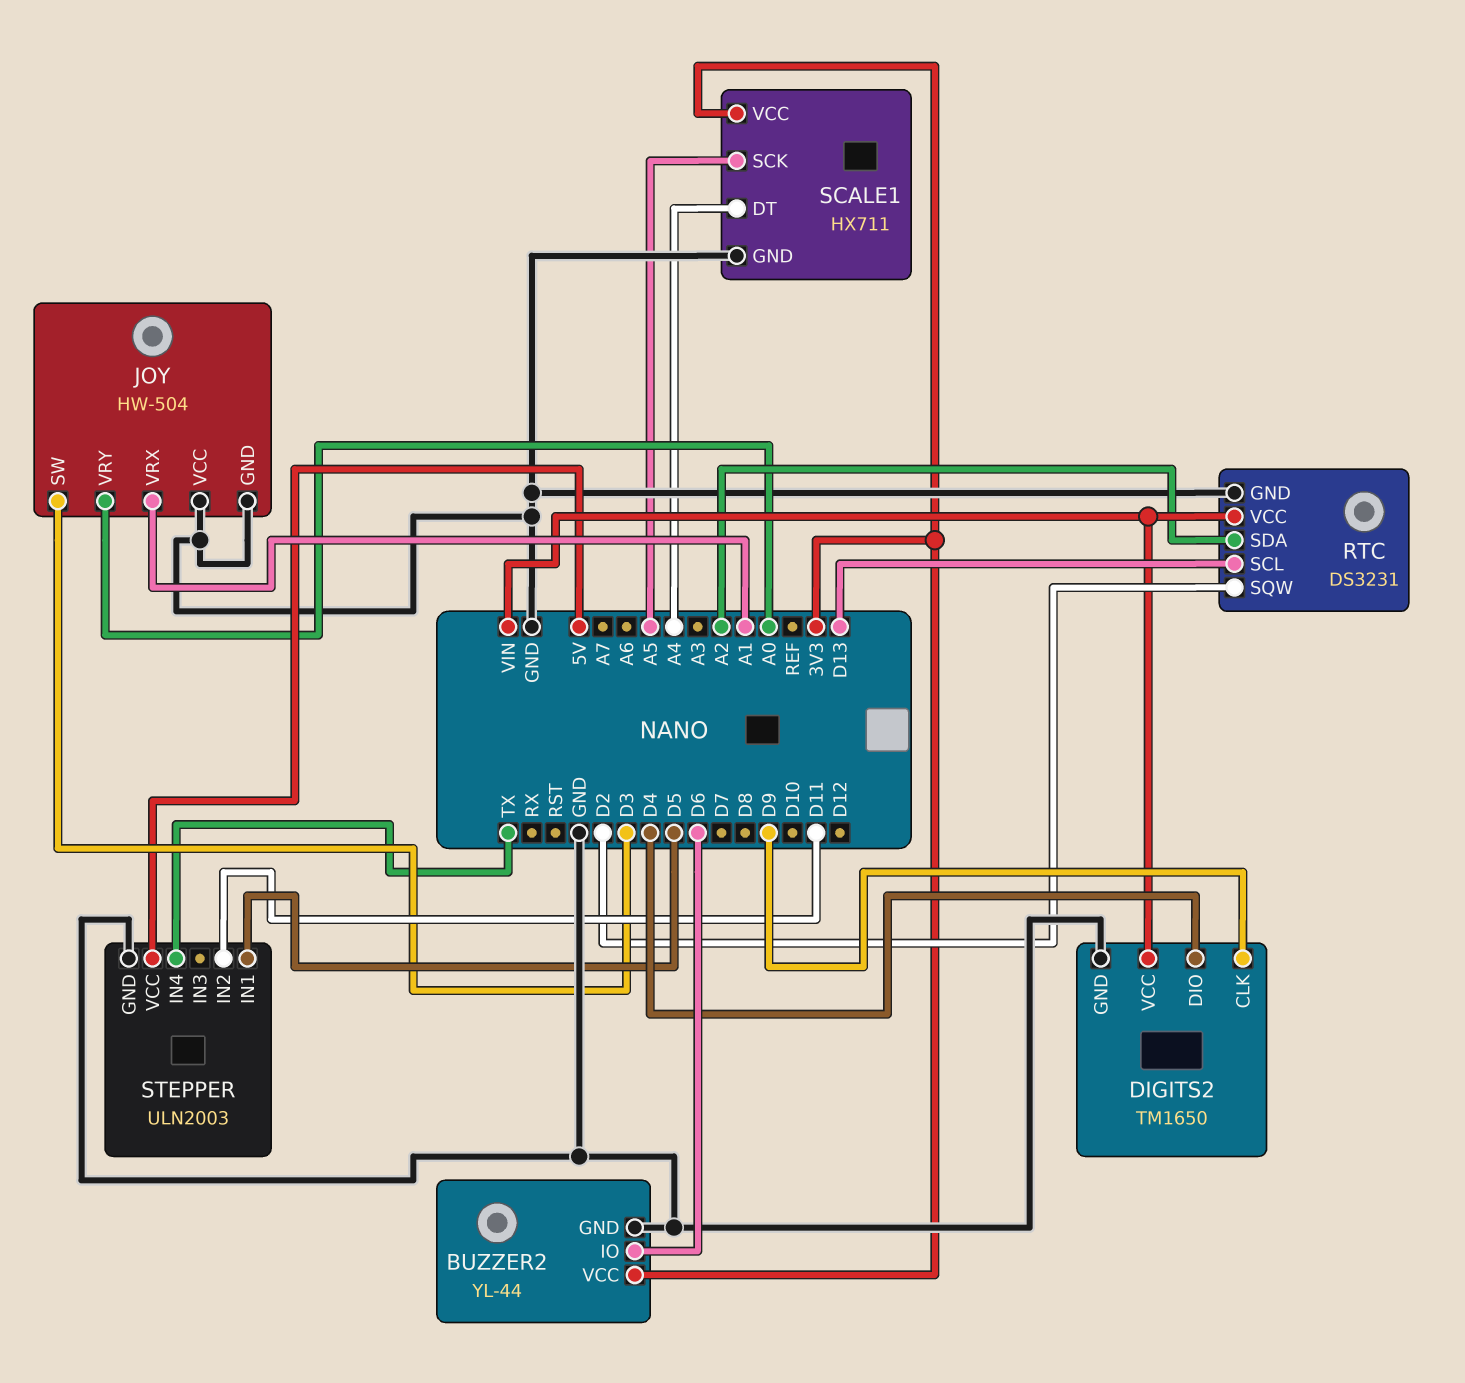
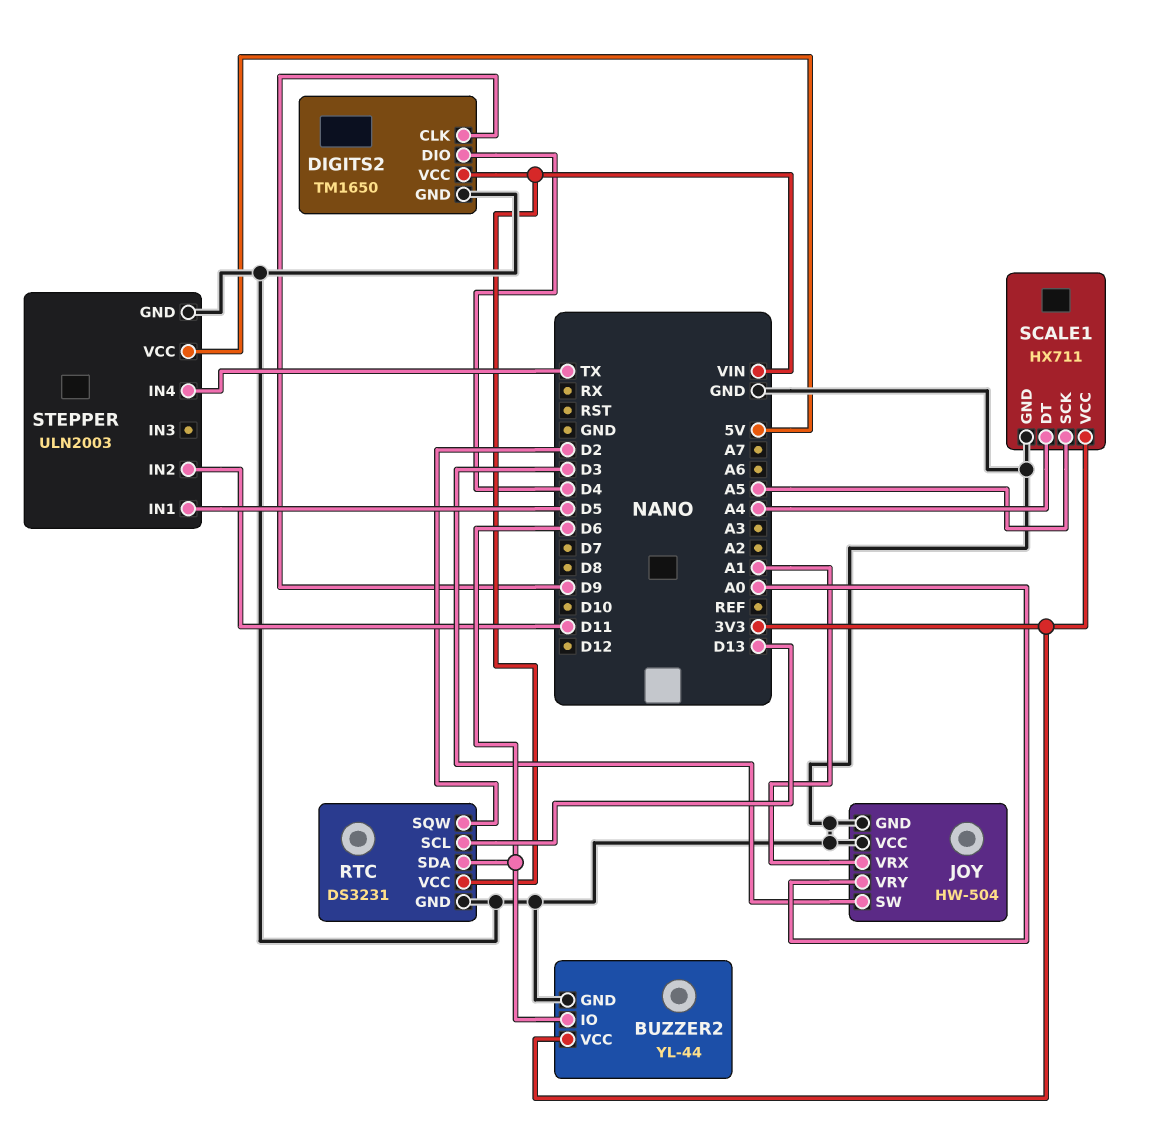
RTC pin SDA: A2 -> D6

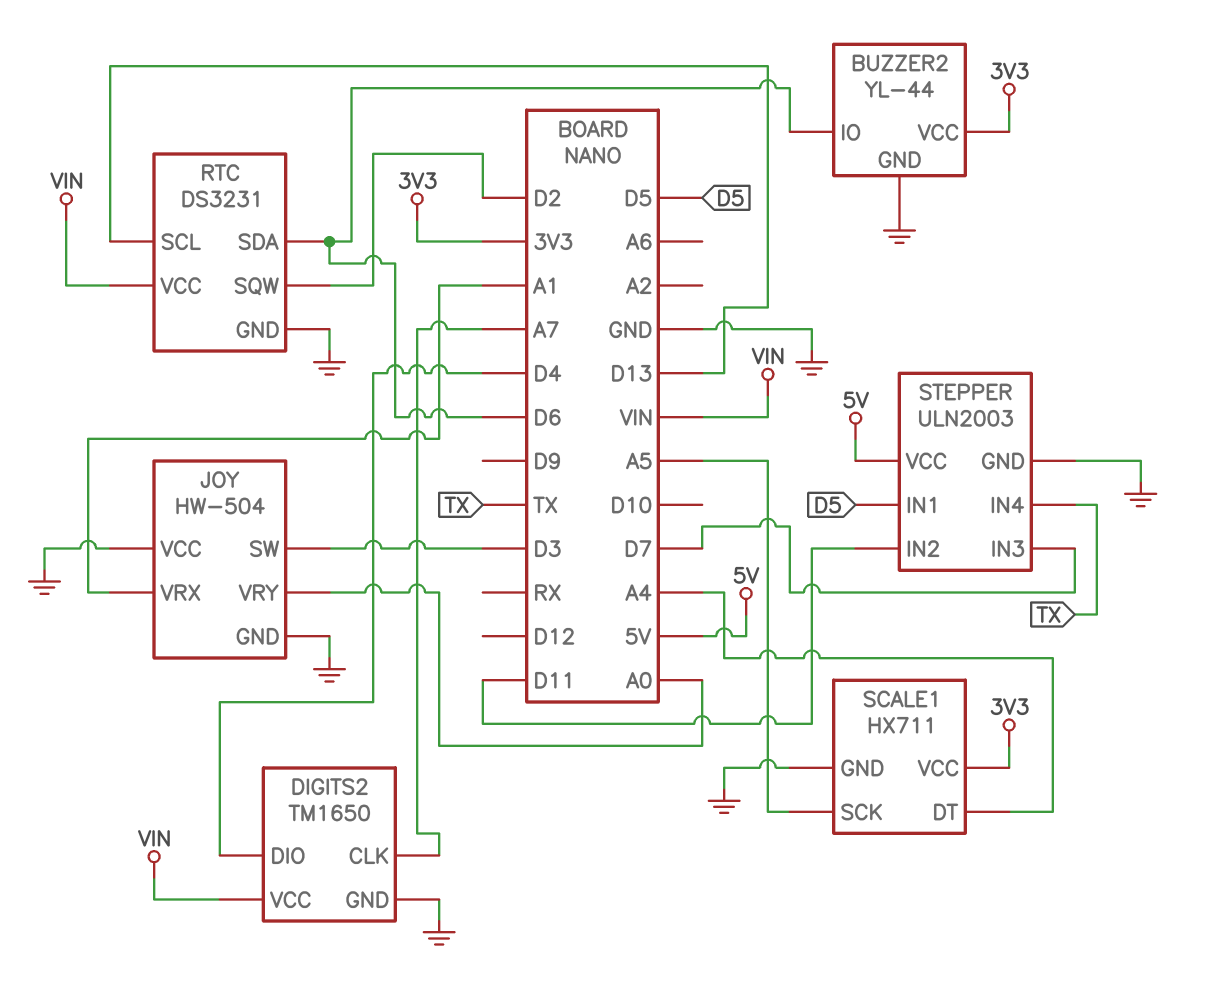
DIGITS2 pin CLK: D9 -> A7
STEPPER pin IN3: none -> D7

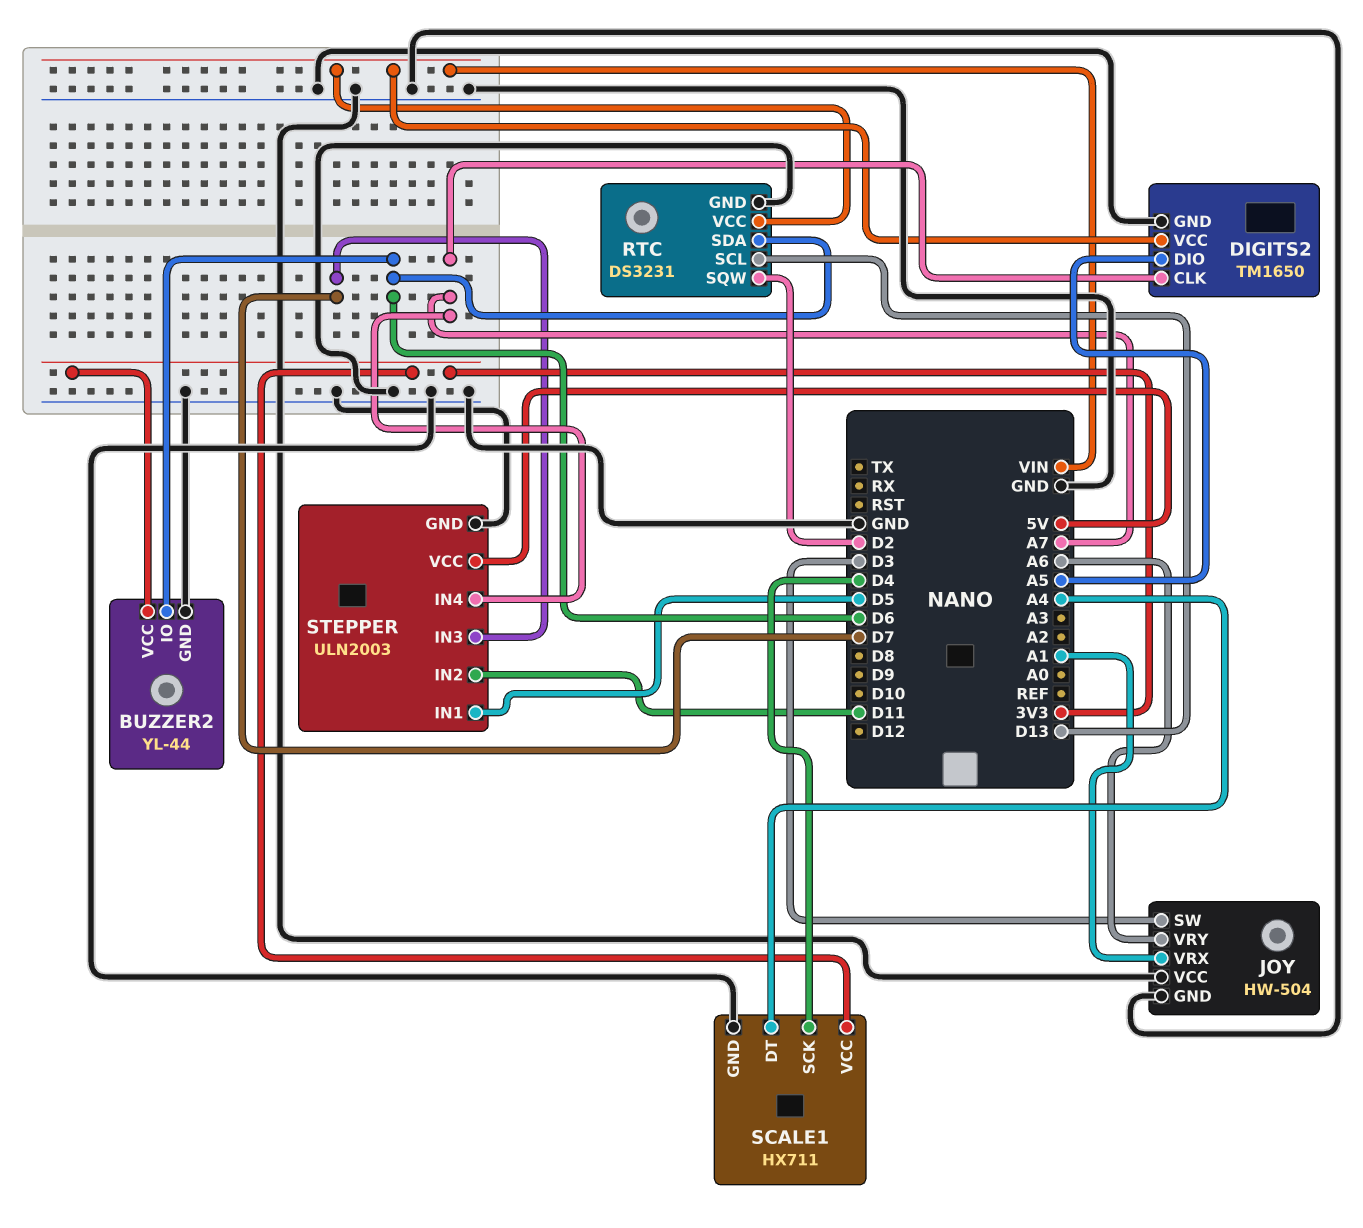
DIGITS2 pin DIO: D4 -> A5
JOY pin VRY: A0 -> A6
SCALE1 pin SCK: A5 -> D4
STEPPER pin IN4: TX -> A7

